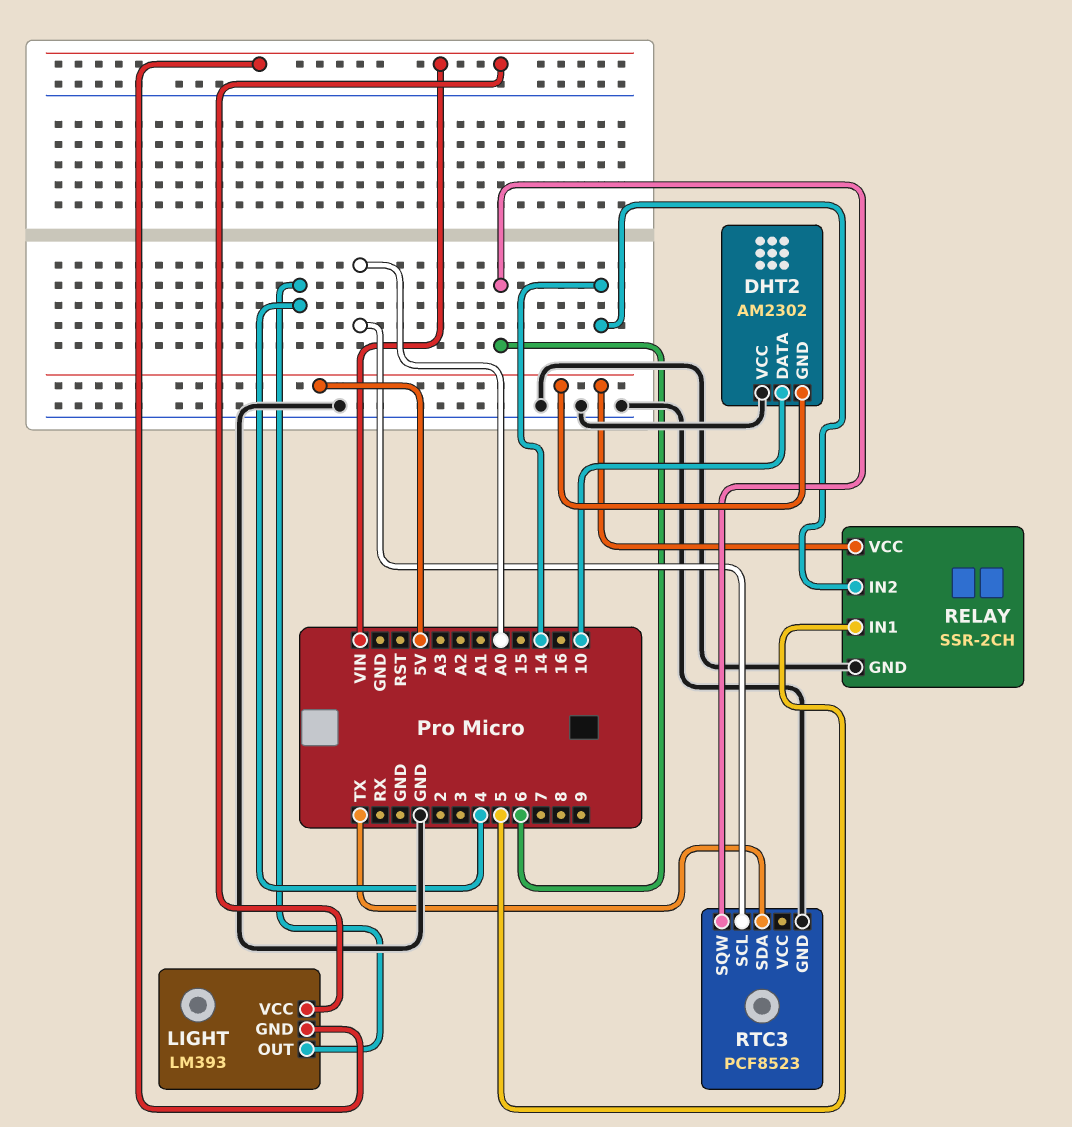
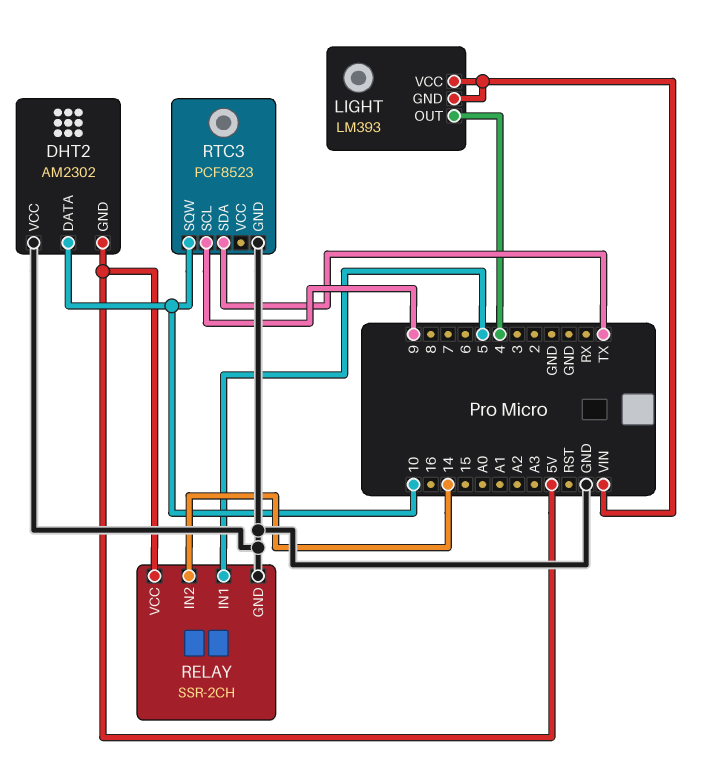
RTC3 pin SCL: A0 -> 9
RTC3 pin SQW: 6 -> 10

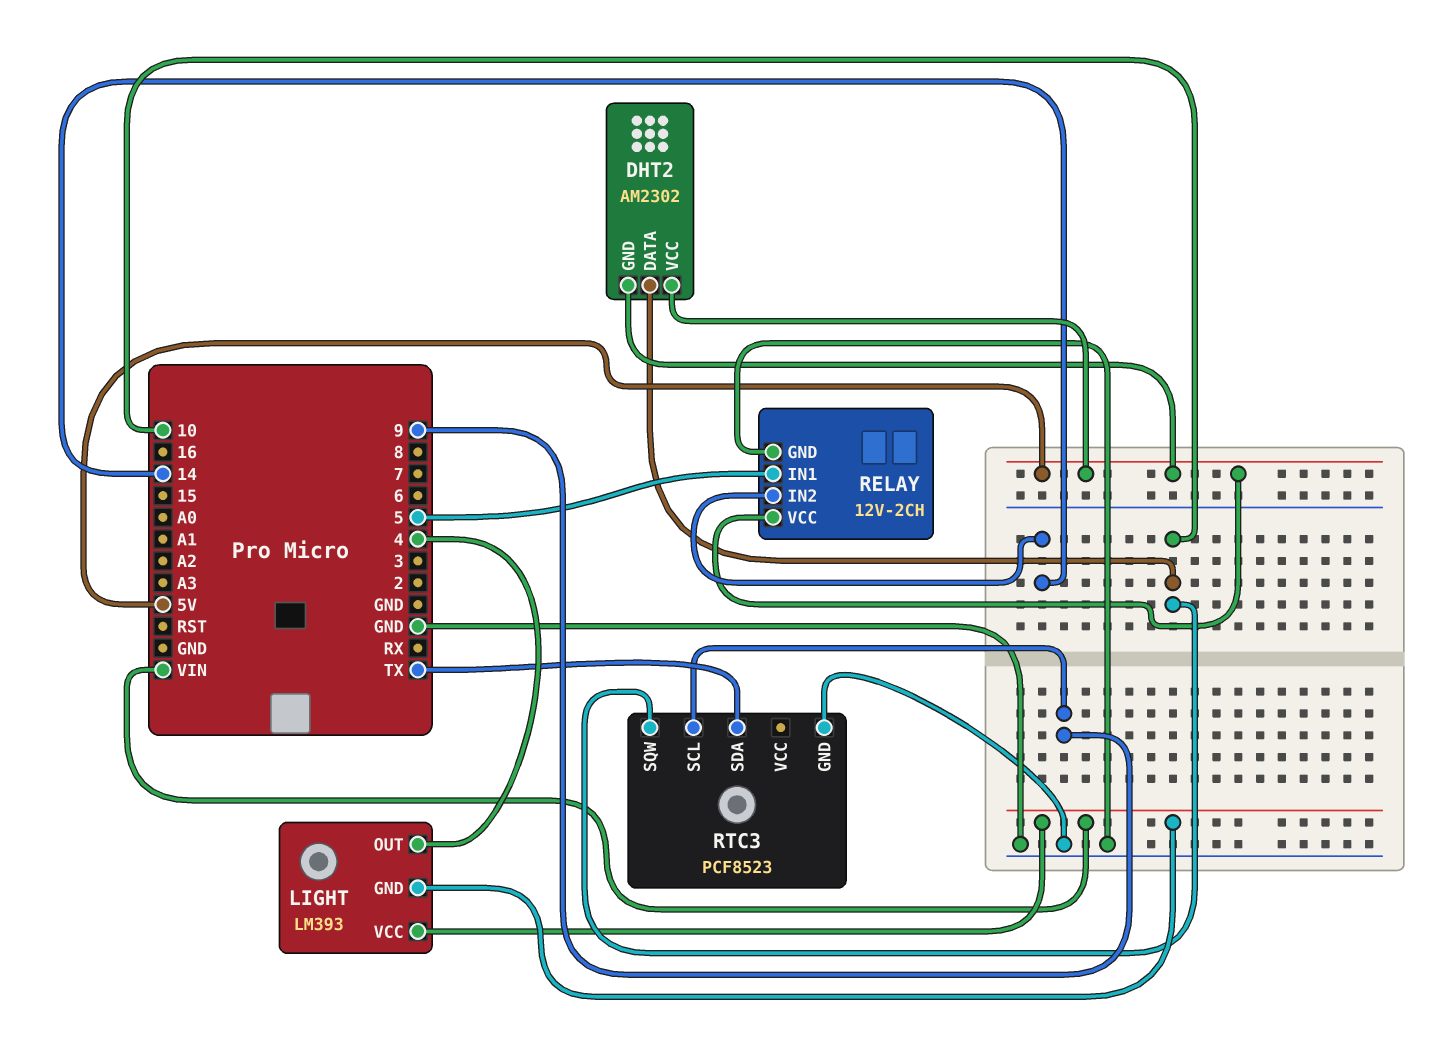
DHT2 pin VCC: GND -> 5V
RELAY: SSR-2CH -> 12V-2CH

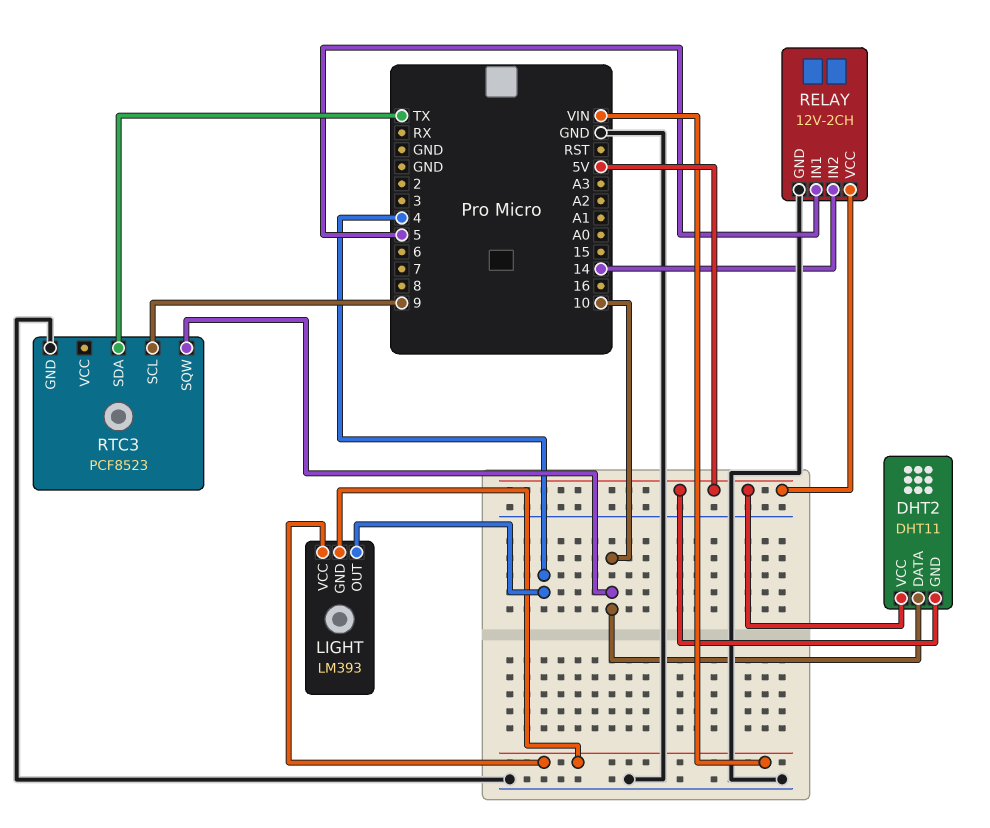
DHT2: AM2302 -> DHT11

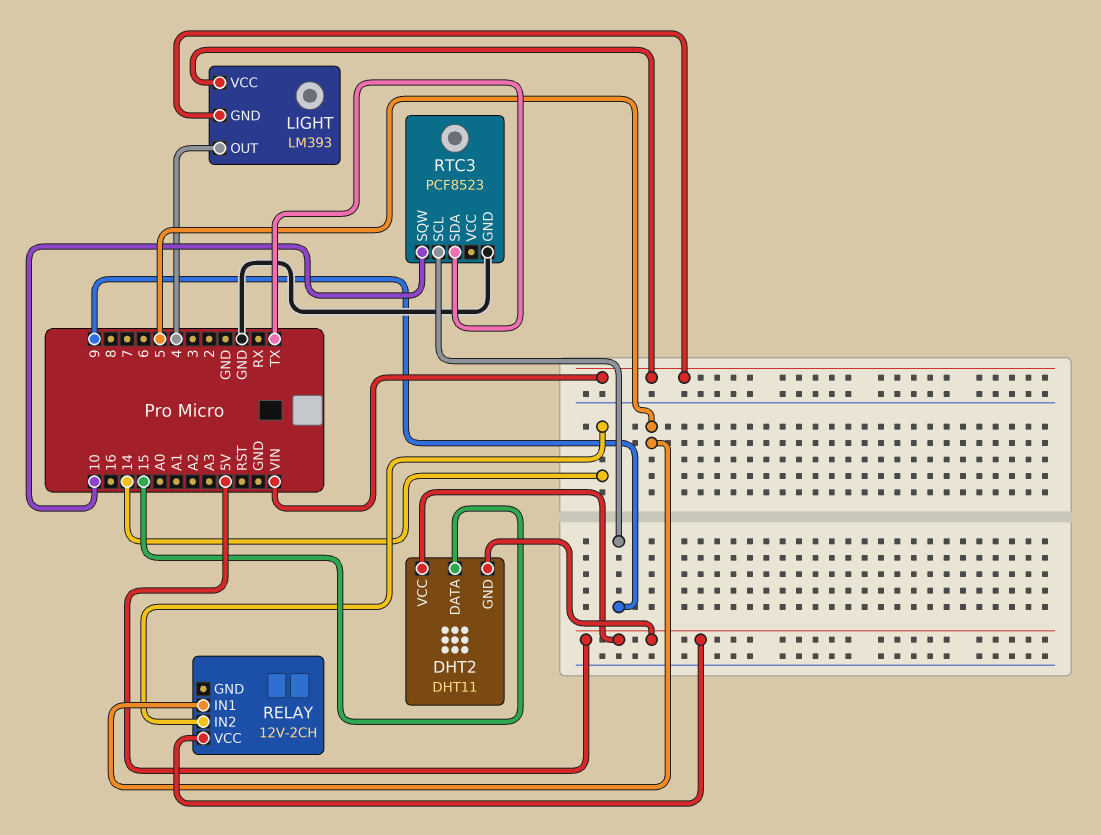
DHT2 pin DATA: 10 -> 15
RELAY pin GND: GND -> none

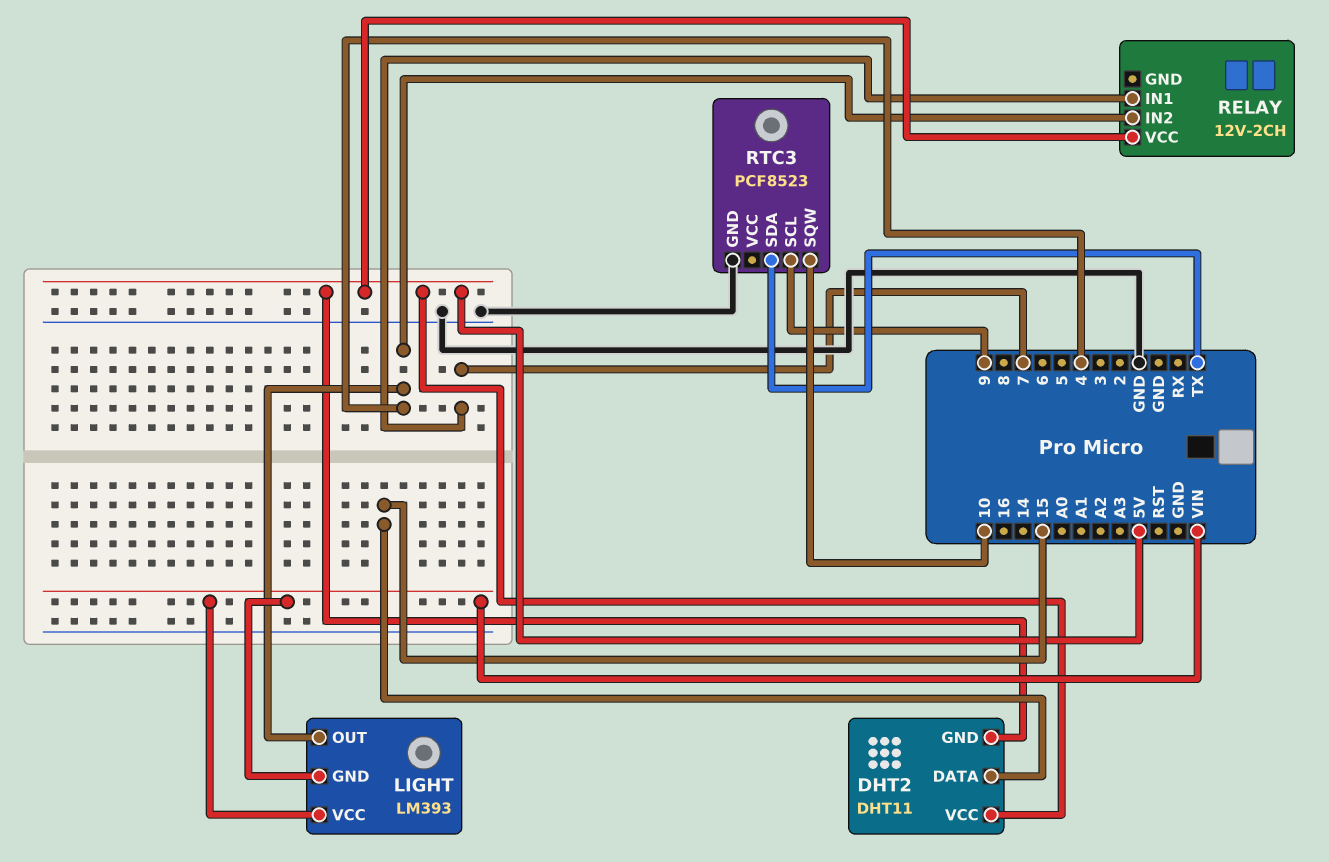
RELAY pin IN1: 5 -> 7
RELAY pin IN2: 14 -> 4

